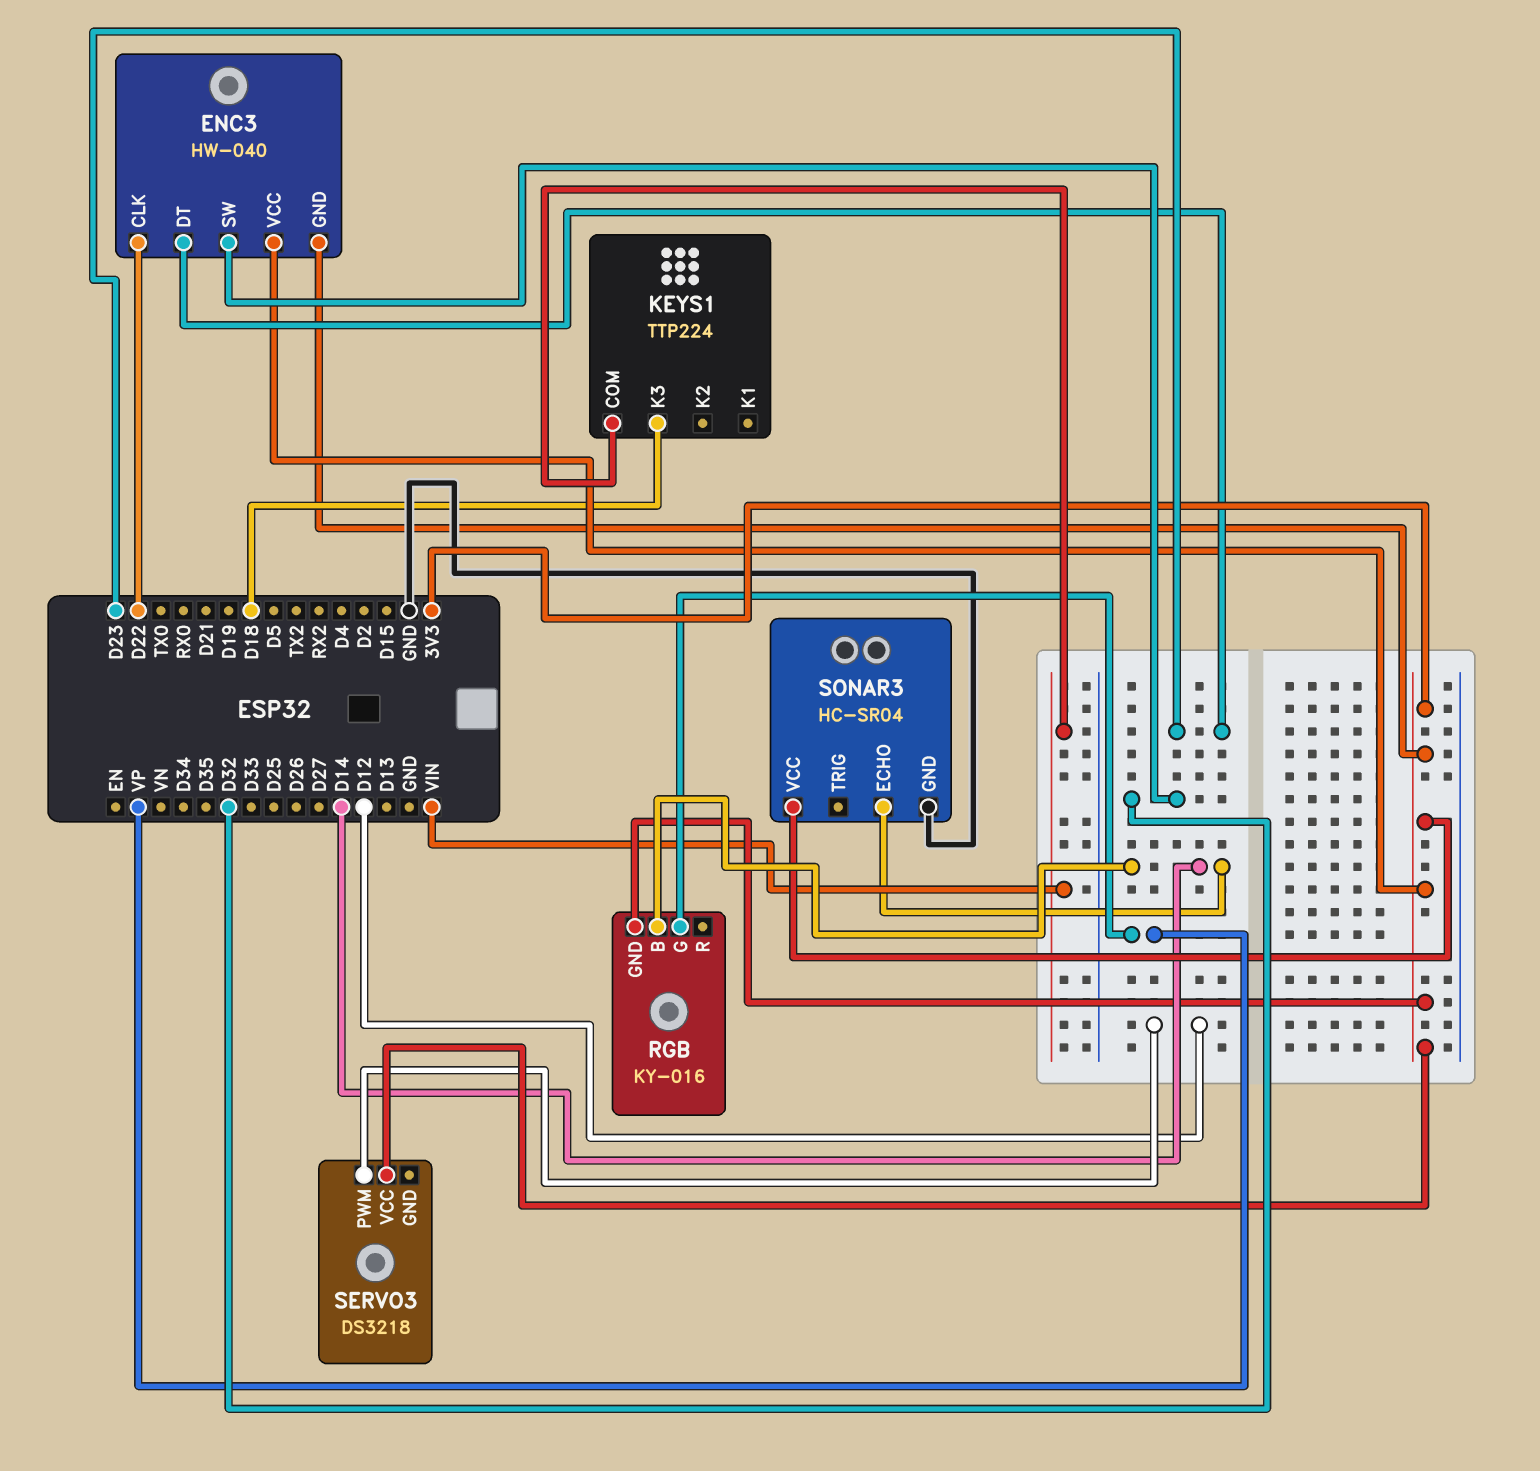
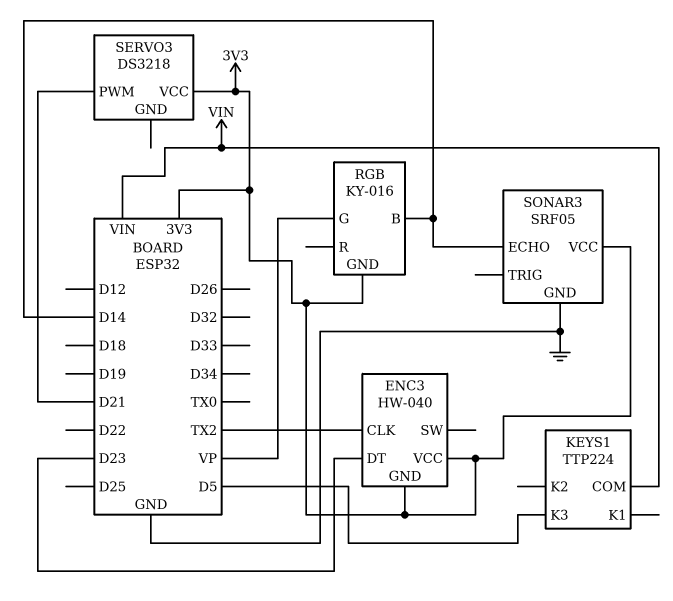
ENC3 pin CLK: D22 -> TX2
ENC3 pin SW: D32 -> none
KEYS1 pin K3: D18 -> D5
SERVO3 pin PWM: D12 -> D21
SONAR3: HC-SR04 -> SRF05

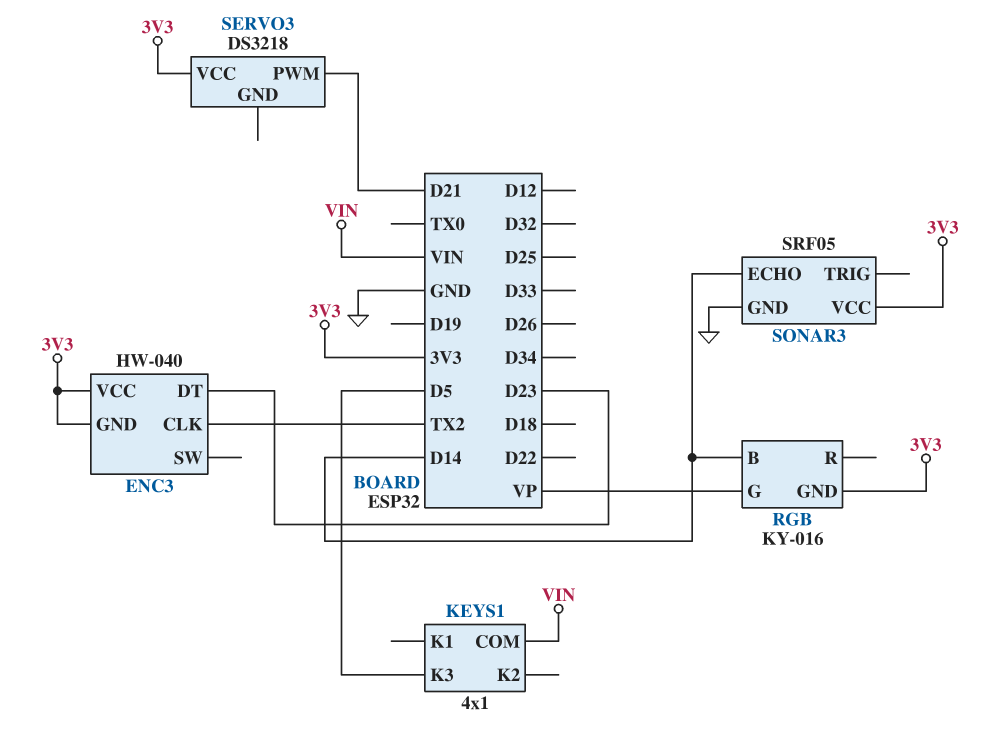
KEYS1: TTP224 -> 4x1

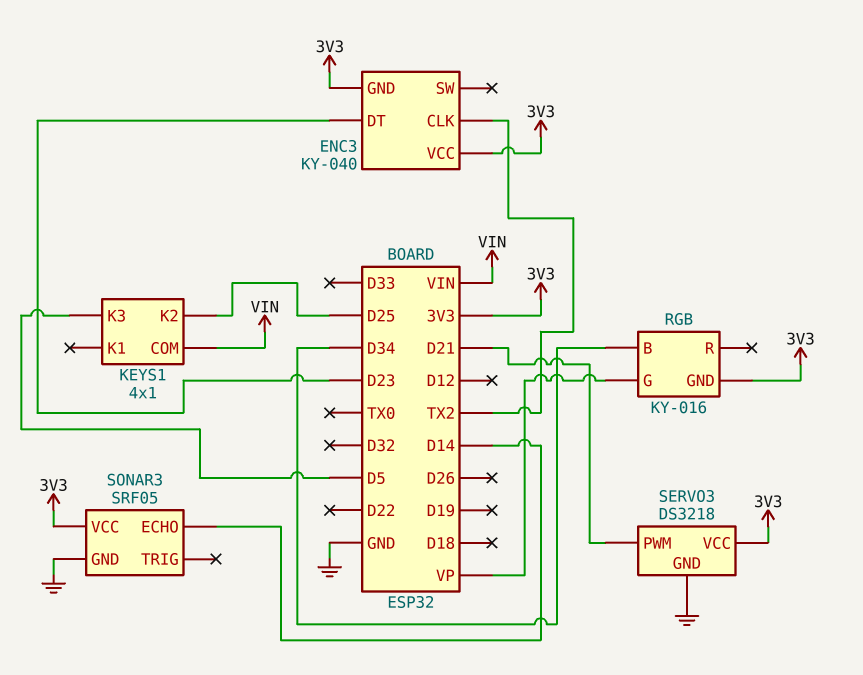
ENC3: HW-040 -> KY-040
KEYS1 pin K2: none -> D25
RGB pin B: D14 -> D34
SERVO3 pin GND: none -> GND

